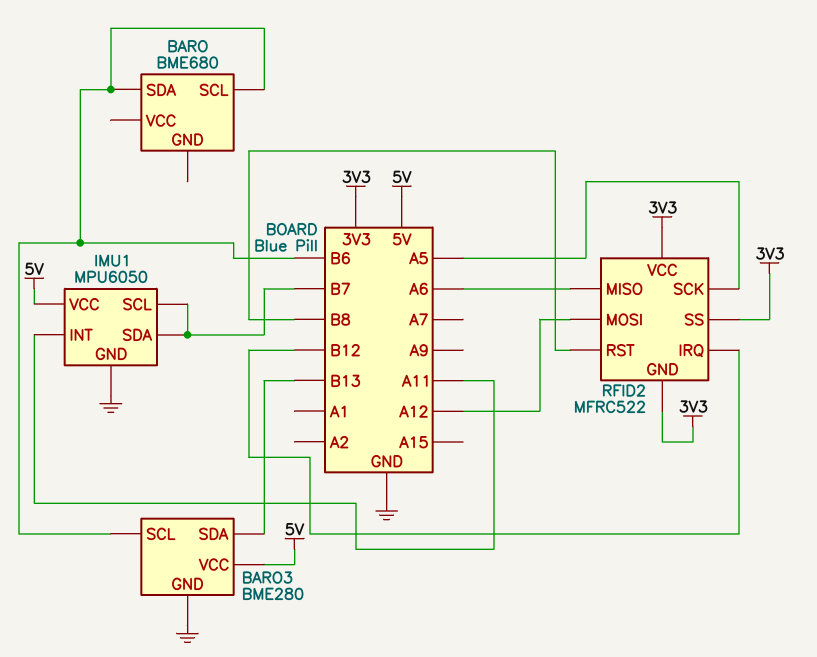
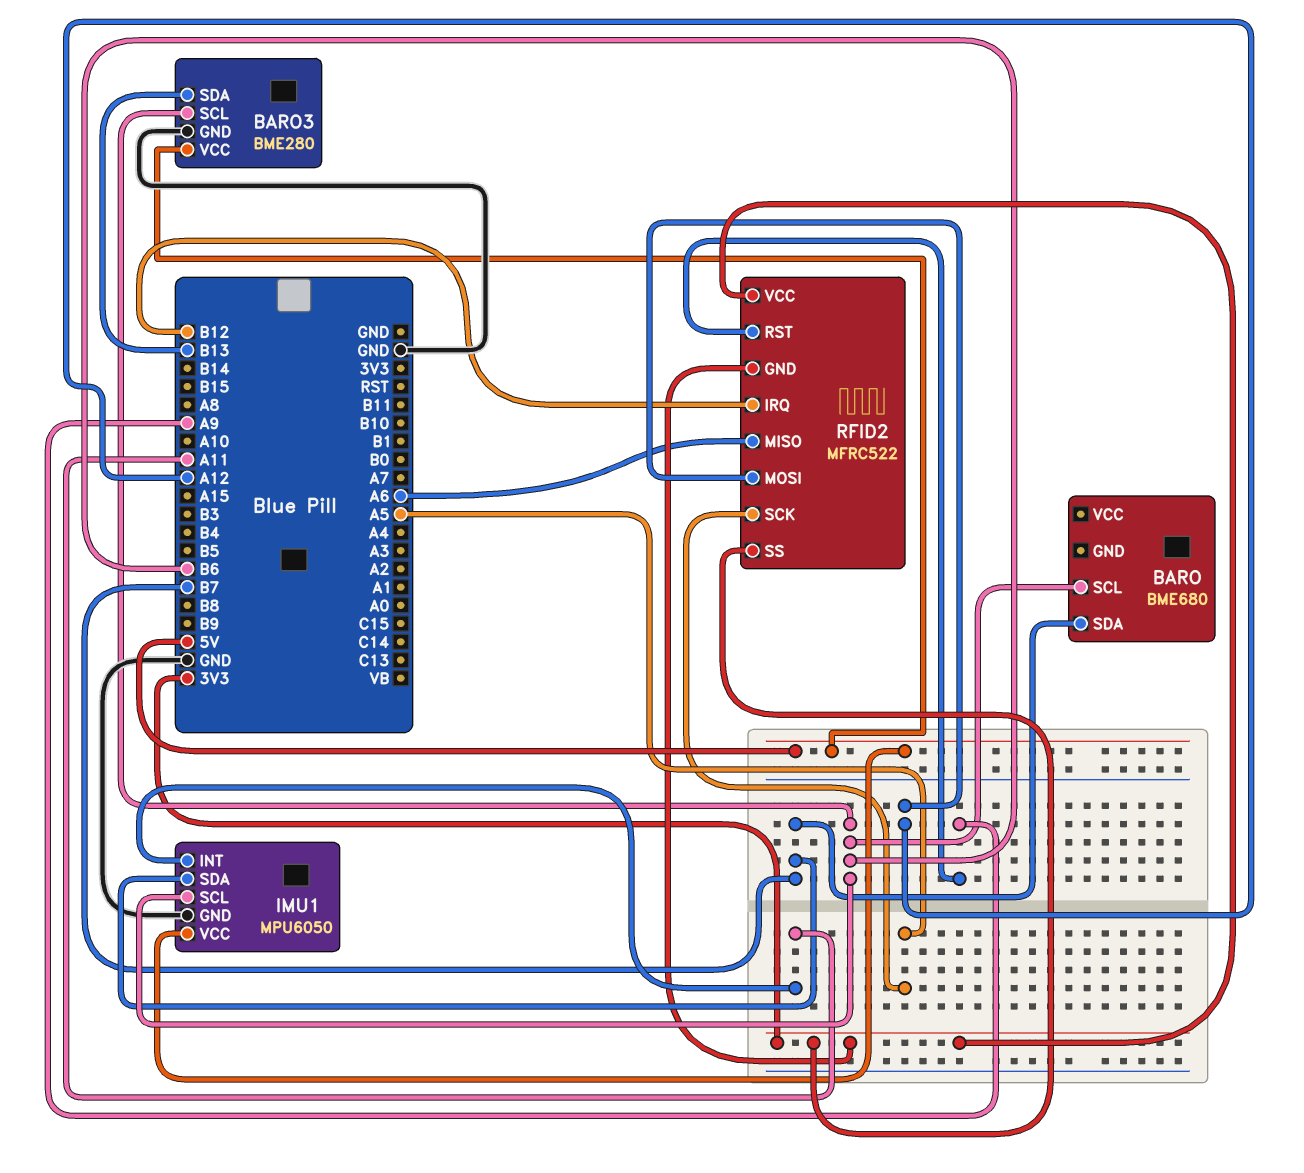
BARO pin SDA: B6 -> B7
IMU1 pin SCL: B7 -> B6
RFID2 pin RST: B8 -> A9

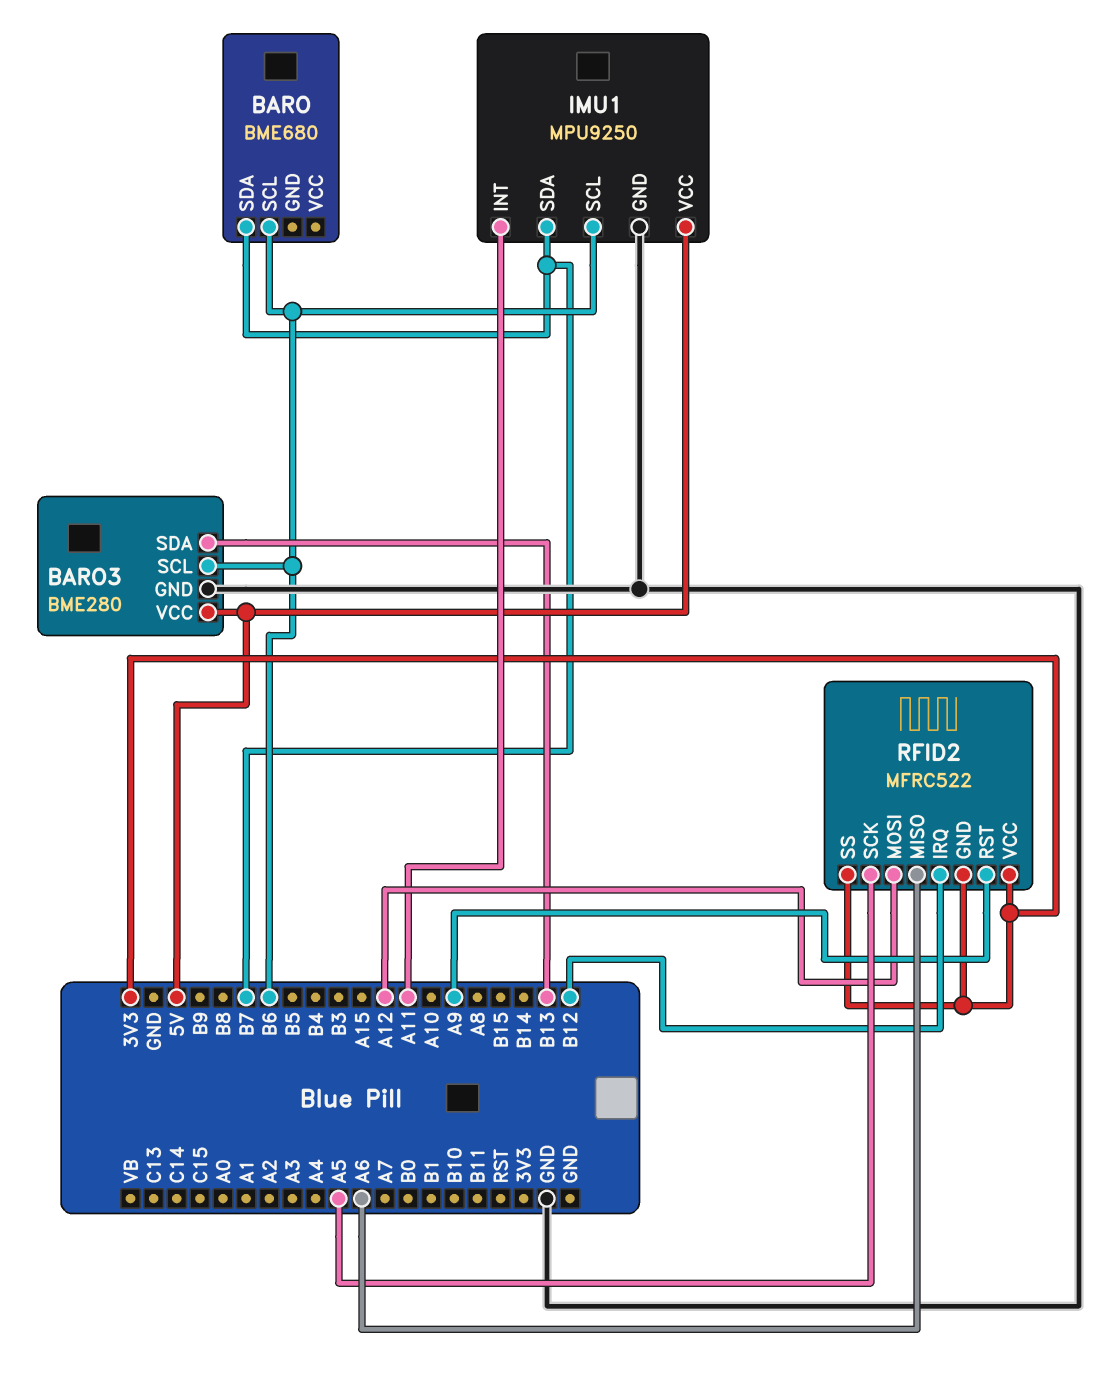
IMU1: MPU6050 -> MPU9250

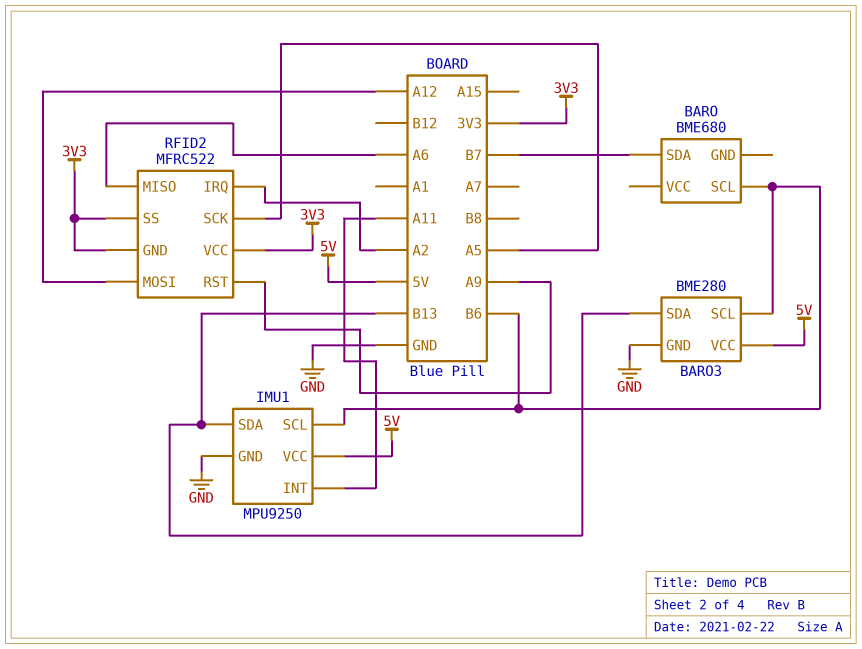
IMU1 pin SDA: B7 -> B13
RFID2 pin IRQ: B12 -> A2

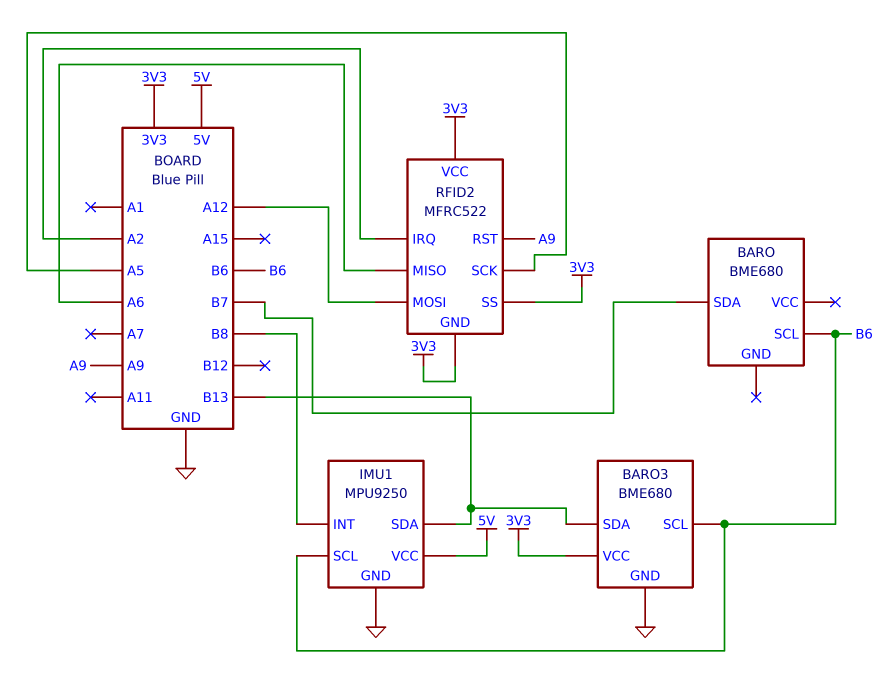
BARO3: BME280 -> BME680
BARO3 pin VCC: 5V -> 3V3
IMU1 pin INT: A11 -> B8

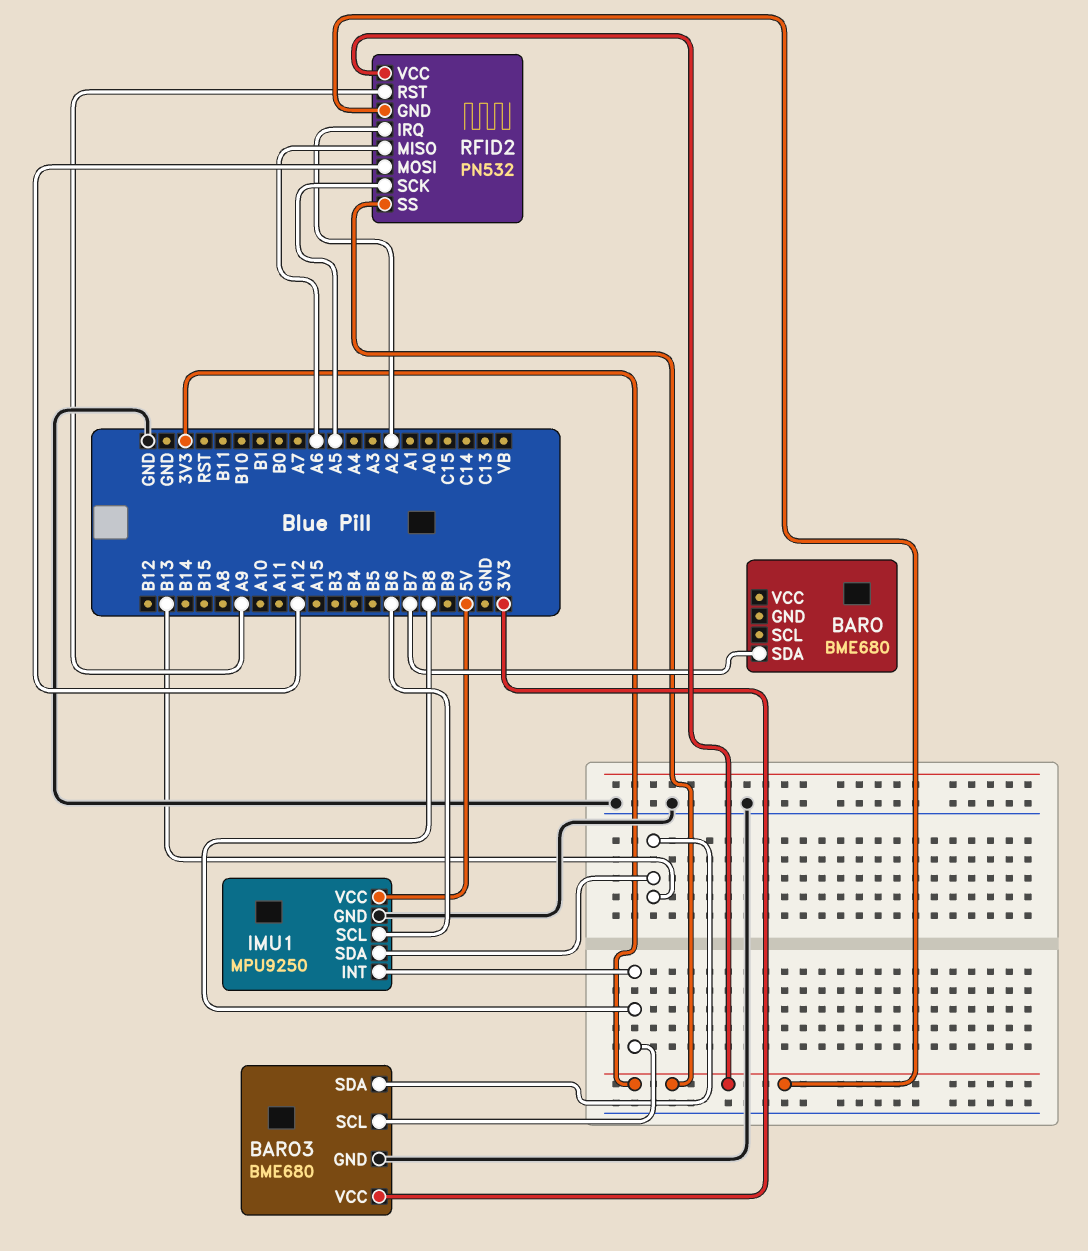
BARO pin SCL: B6 -> none
BARO3 pin SCL: B6 -> B8
RFID2: MFRC522 -> PN532

